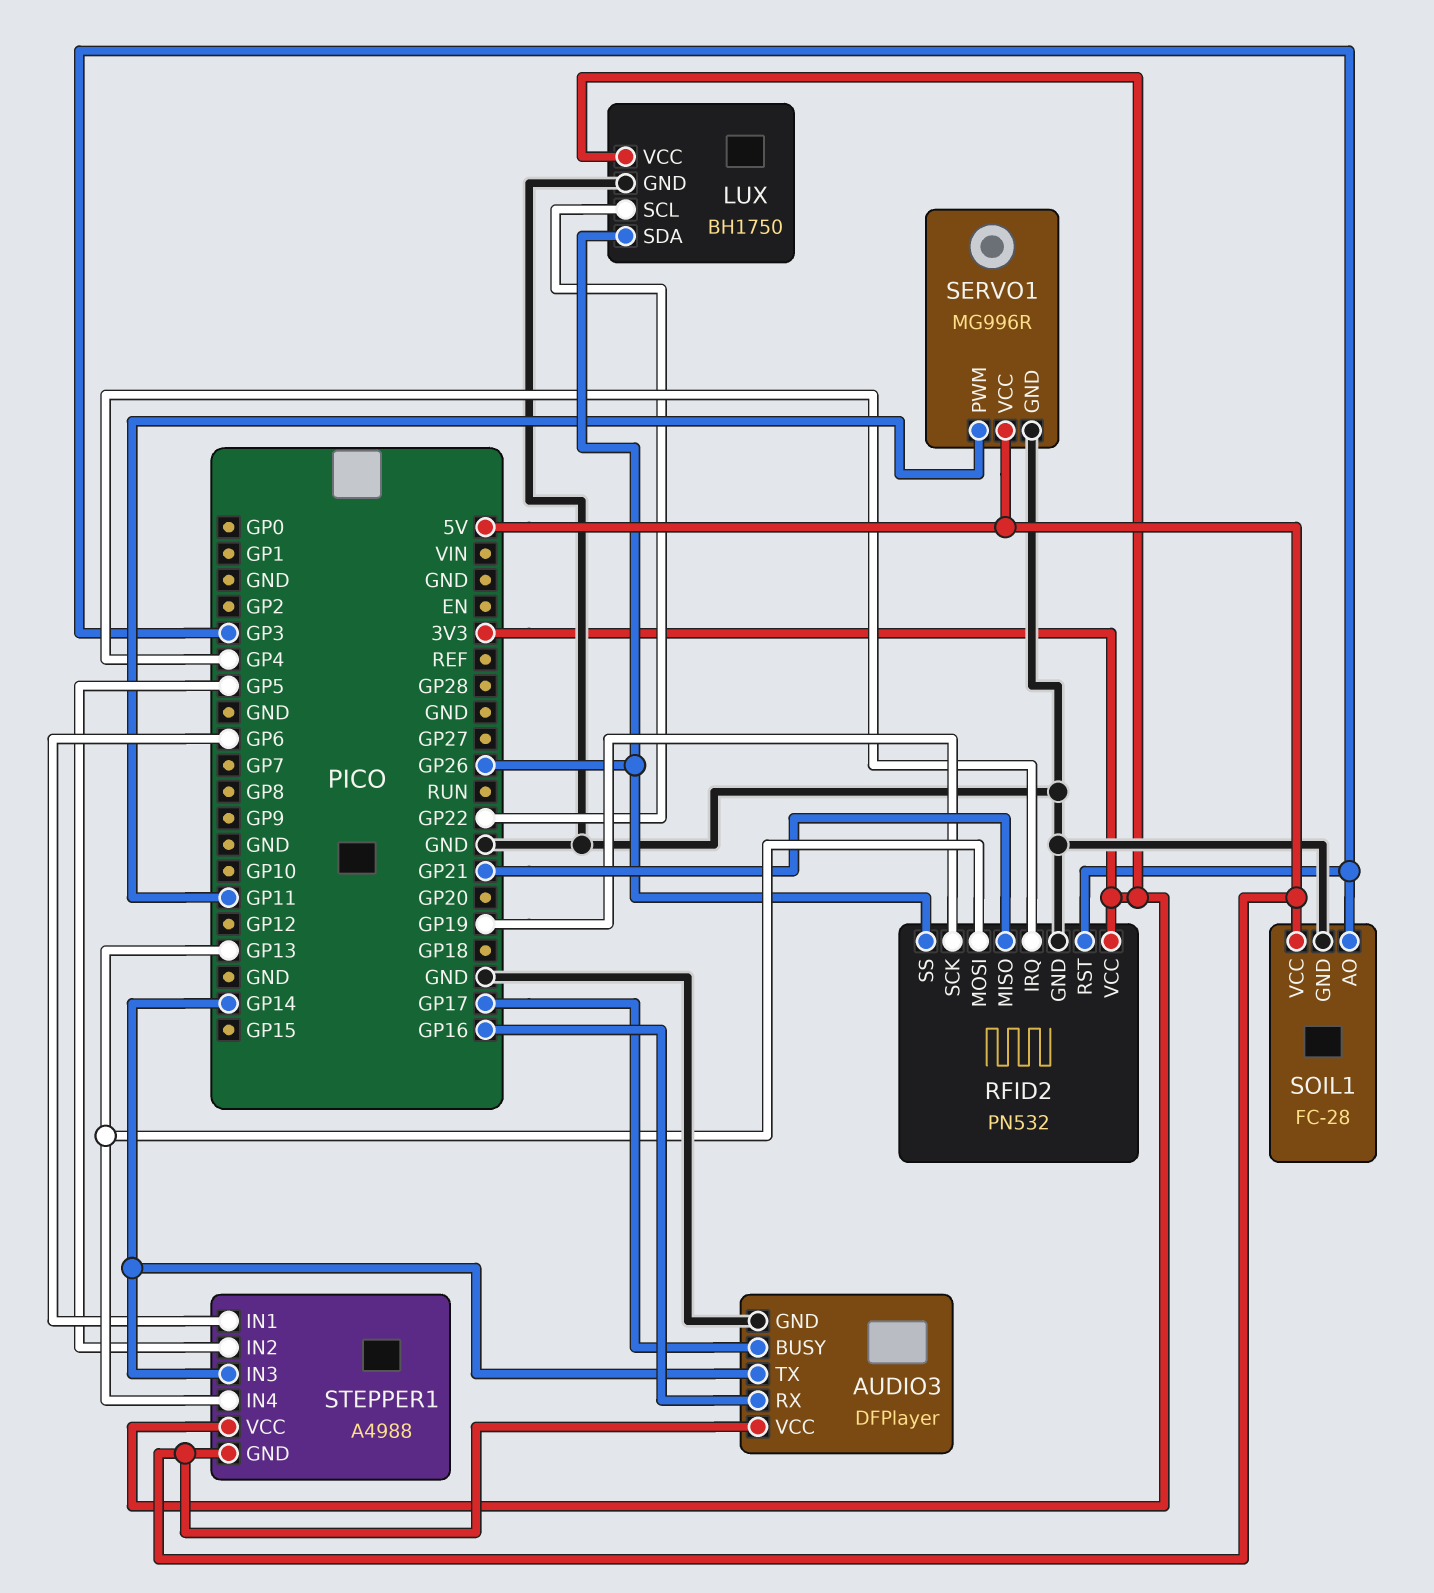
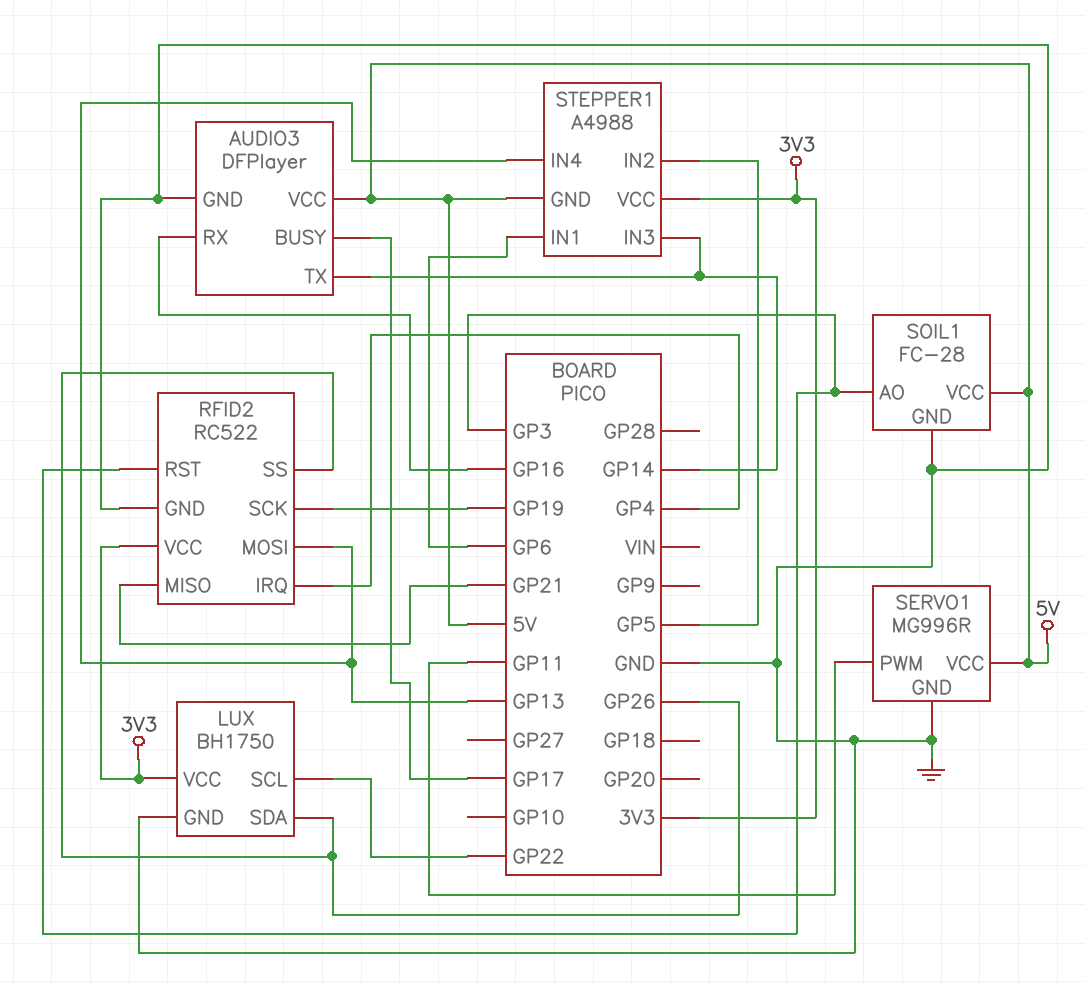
RFID2: PN532 -> RC522

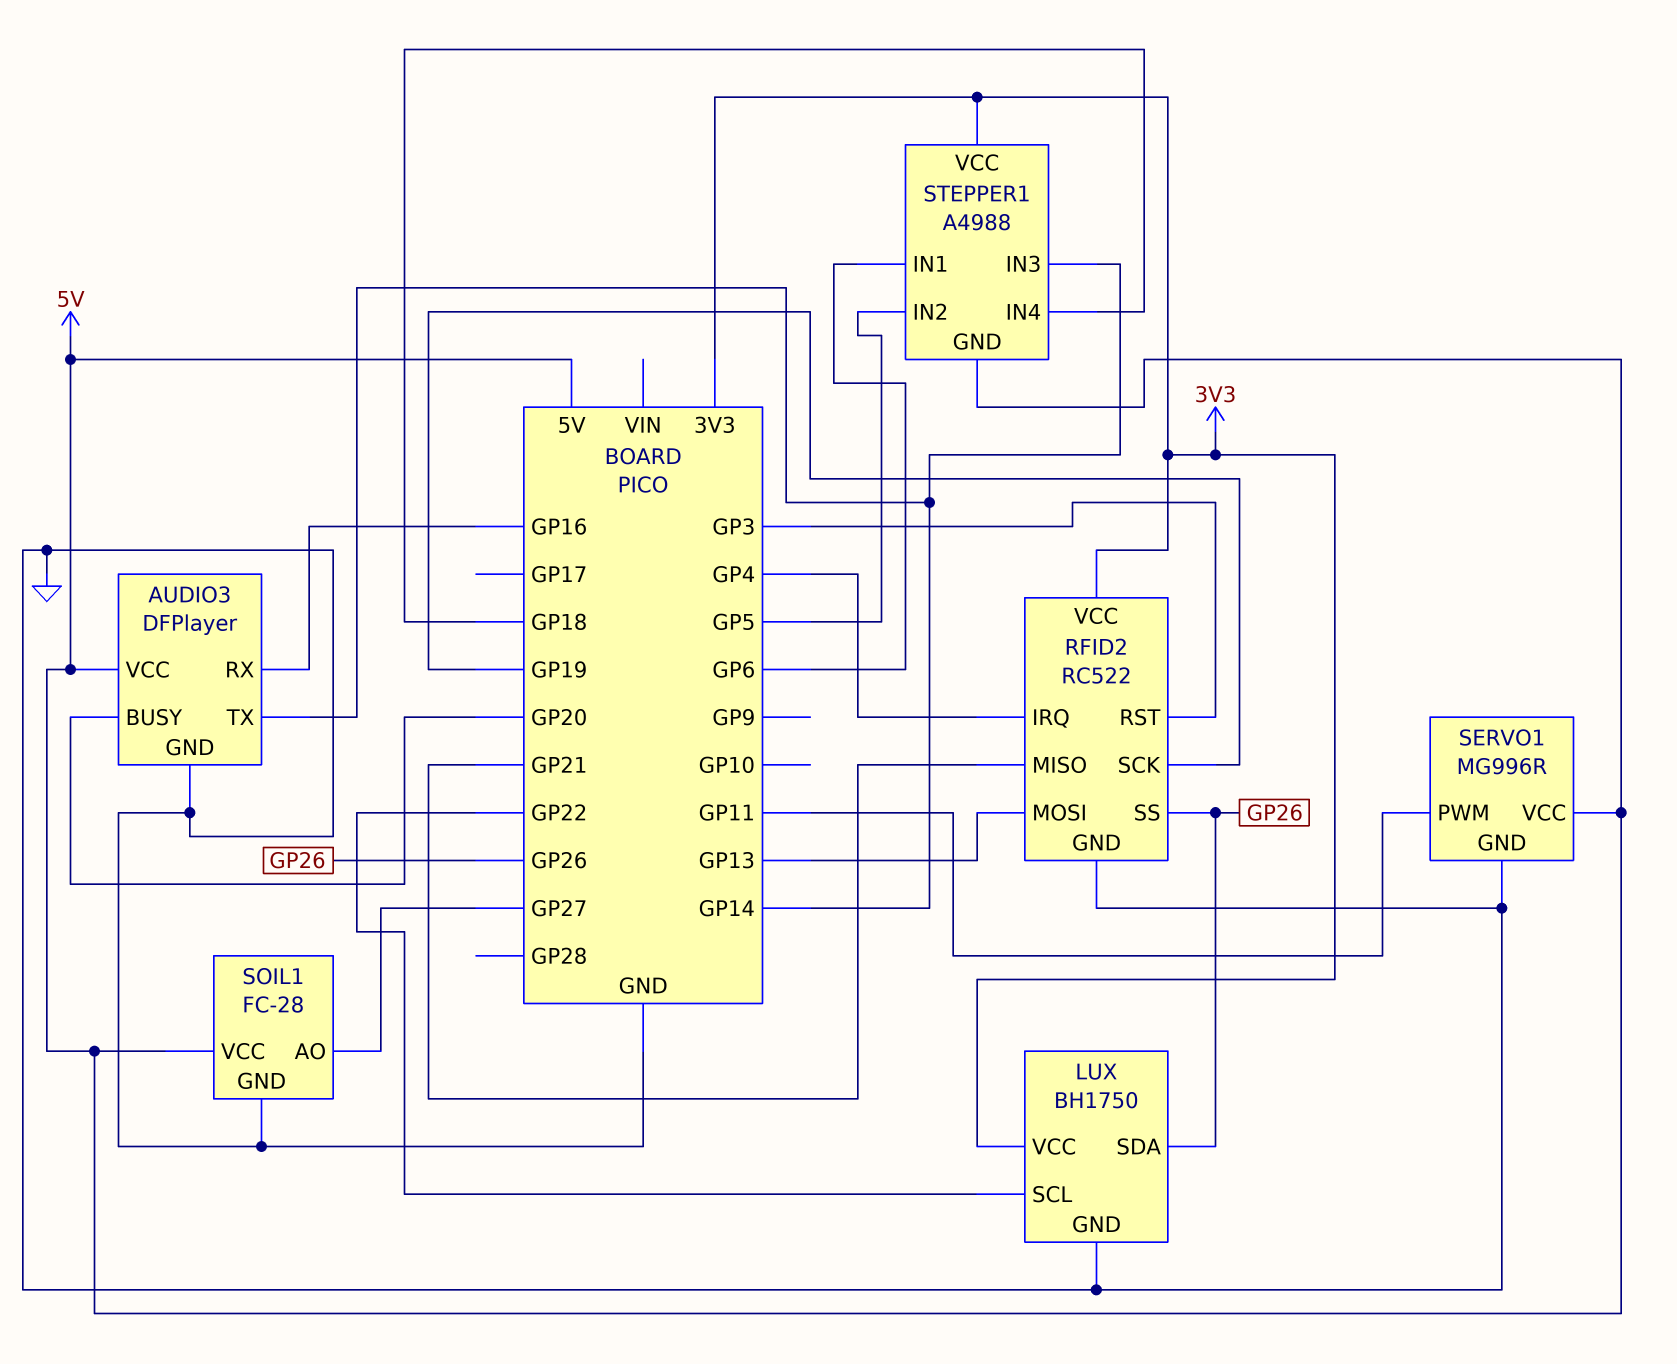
AUDIO3 pin BUSY: GP17 -> GP20
SOIL1 pin AO: GP3 -> GP27
STEPPER1 pin IN4: GP13 -> GP18

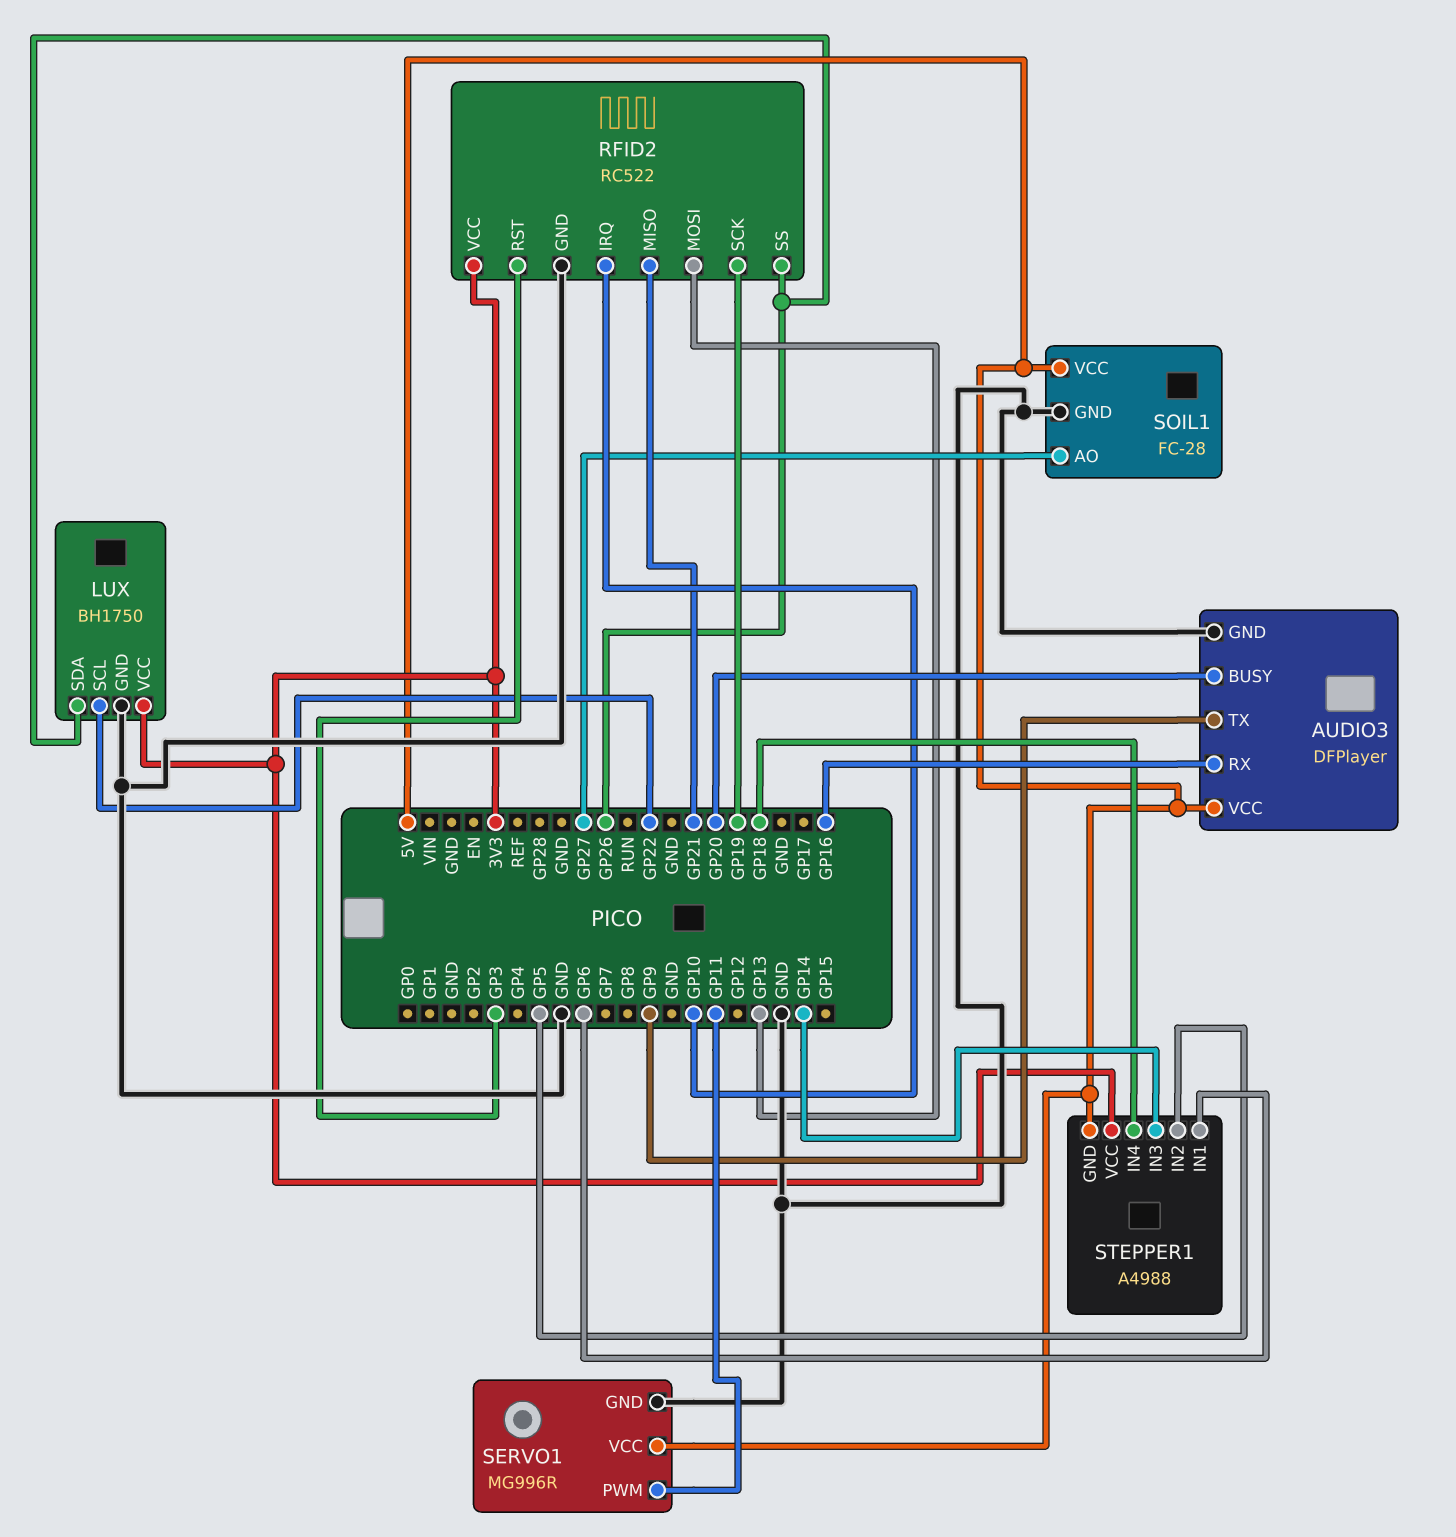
AUDIO3 pin TX: GP14 -> GP9
RFID2 pin IRQ: GP4 -> GP10

